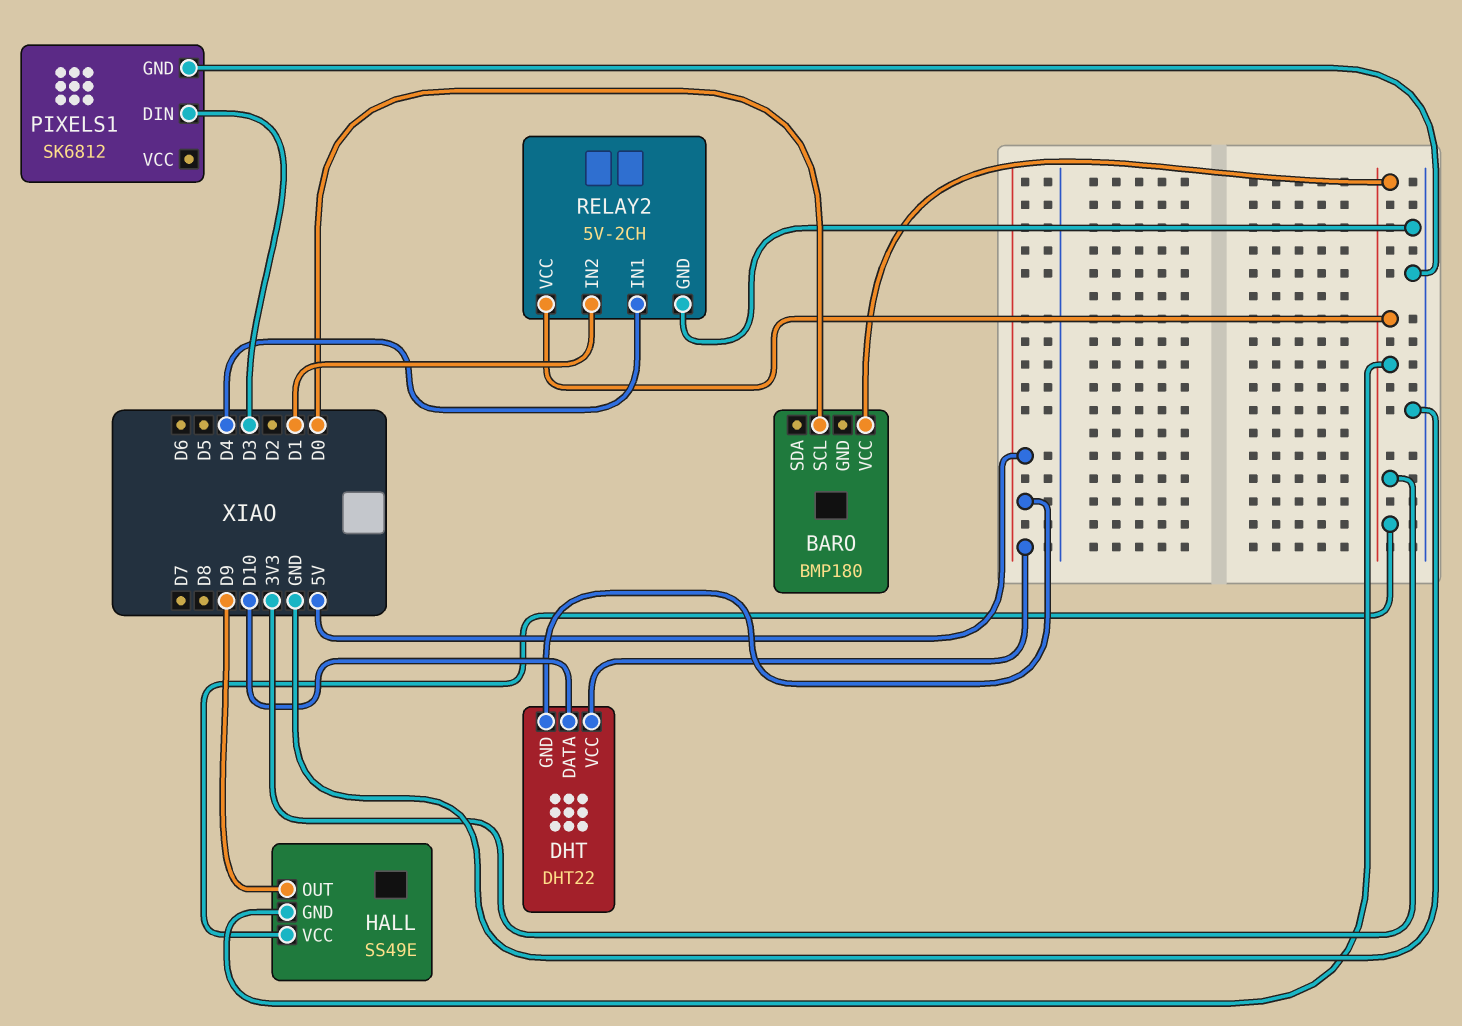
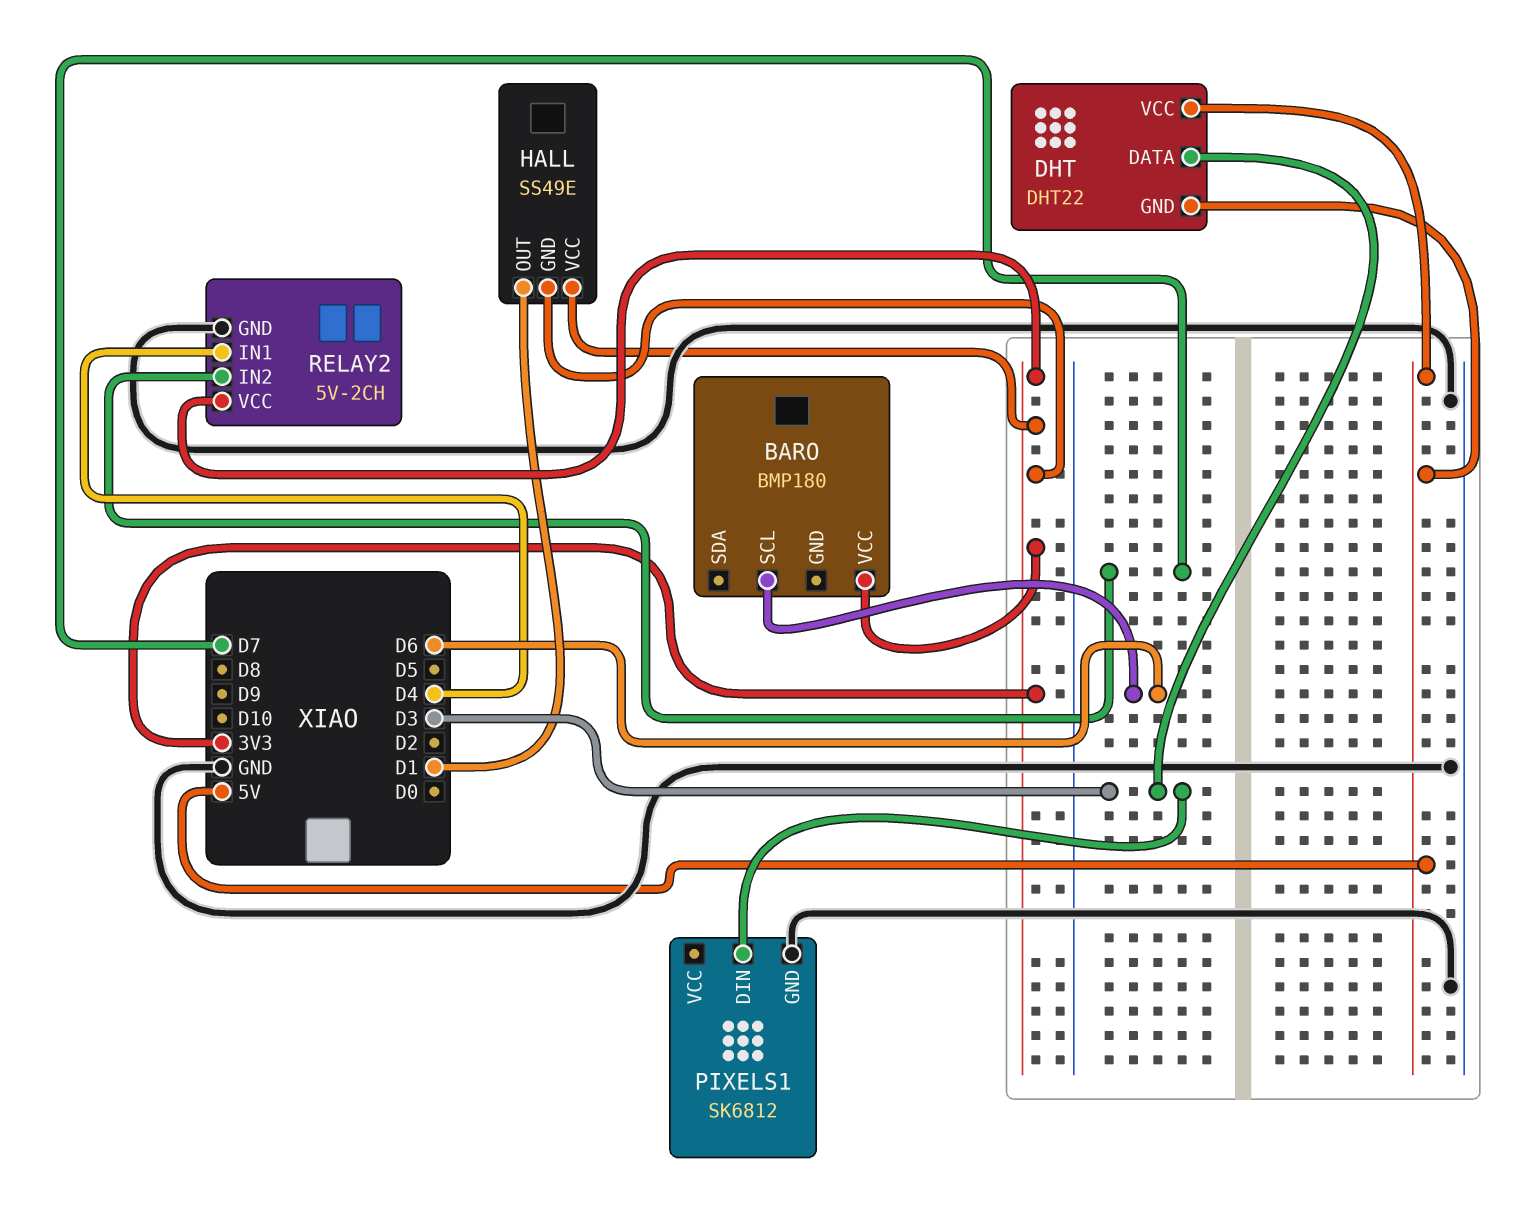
BARO pin SCL: D0 -> D6
DHT pin DATA: D10 -> D3
HALL pin OUT: D9 -> D1
RELAY2 pin IN2: D1 -> D7

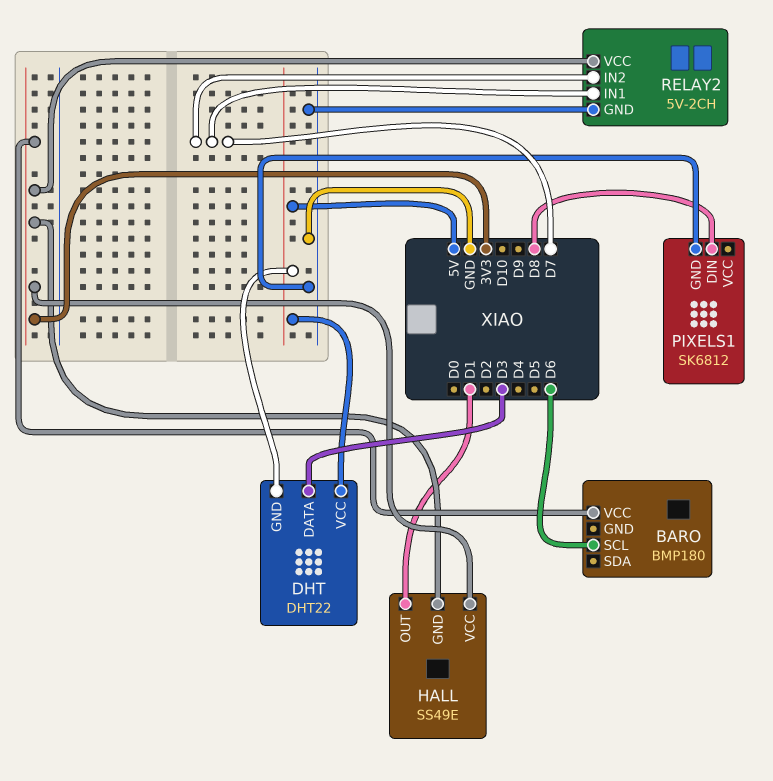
PIXELS1 pin DIN: D3 -> D8
RELAY2 pin IN1: D4 -> D7

